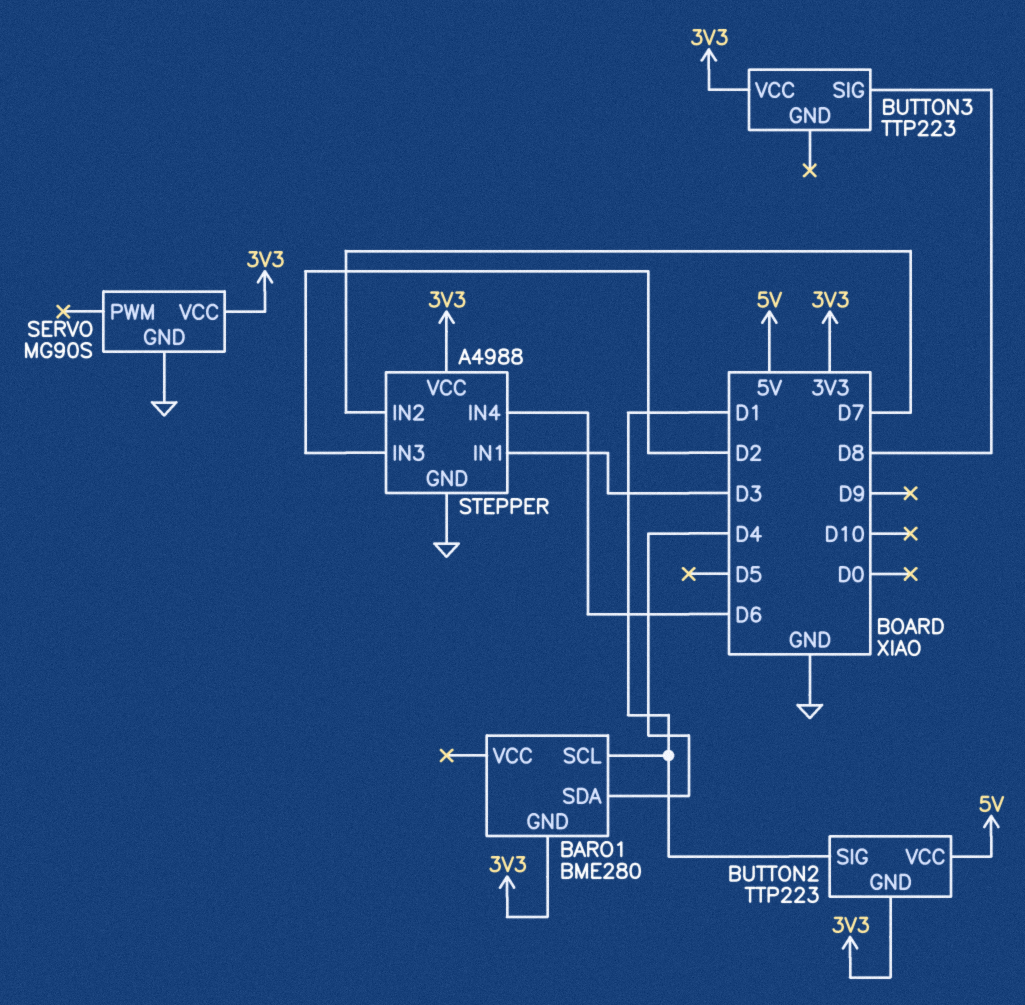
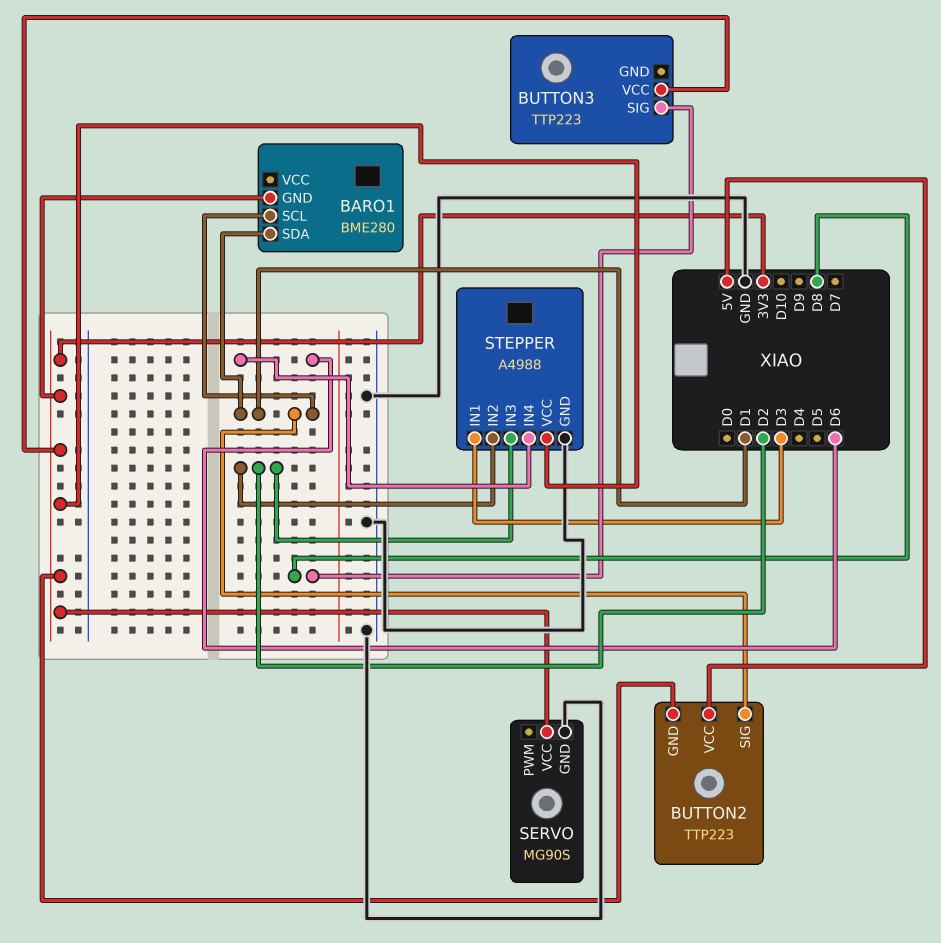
BARO1 pin SDA: D4 -> D1
STEPPER pin IN2: D7 -> D2

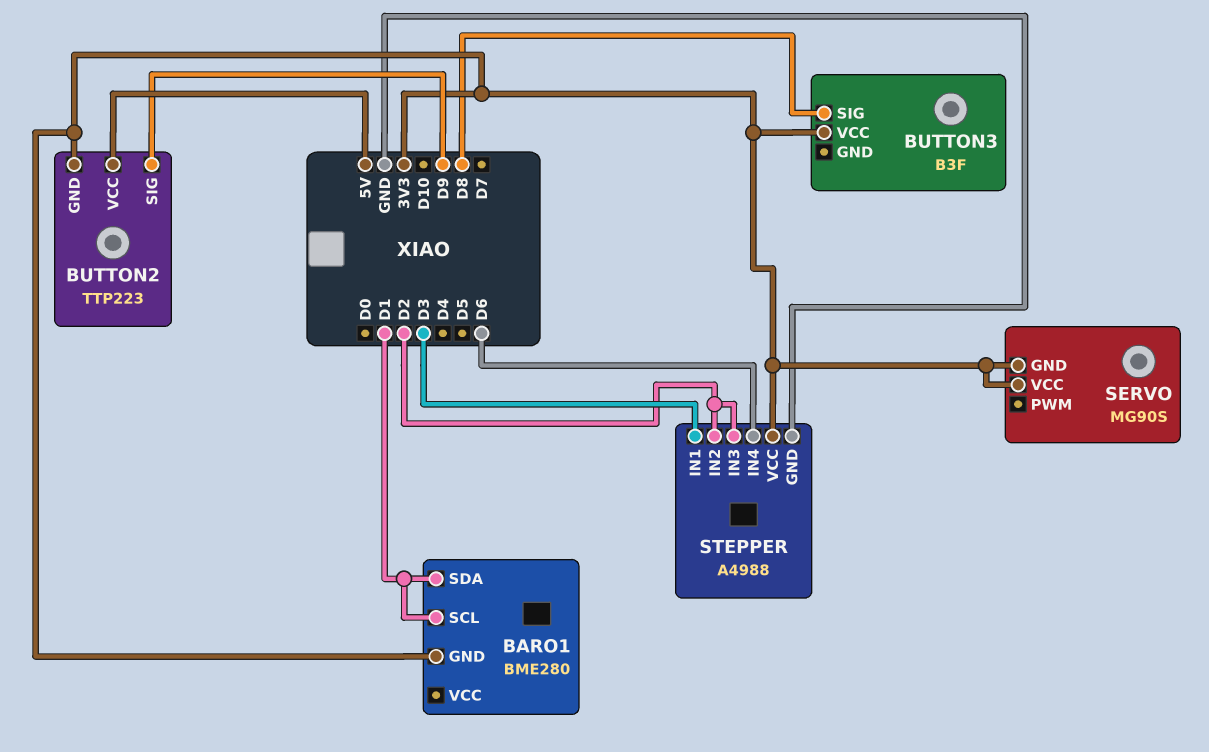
BUTTON2 pin SIG: D1 -> D9
BUTTON3: TTP223 -> B3F
SERVO pin GND: GND -> 3V3

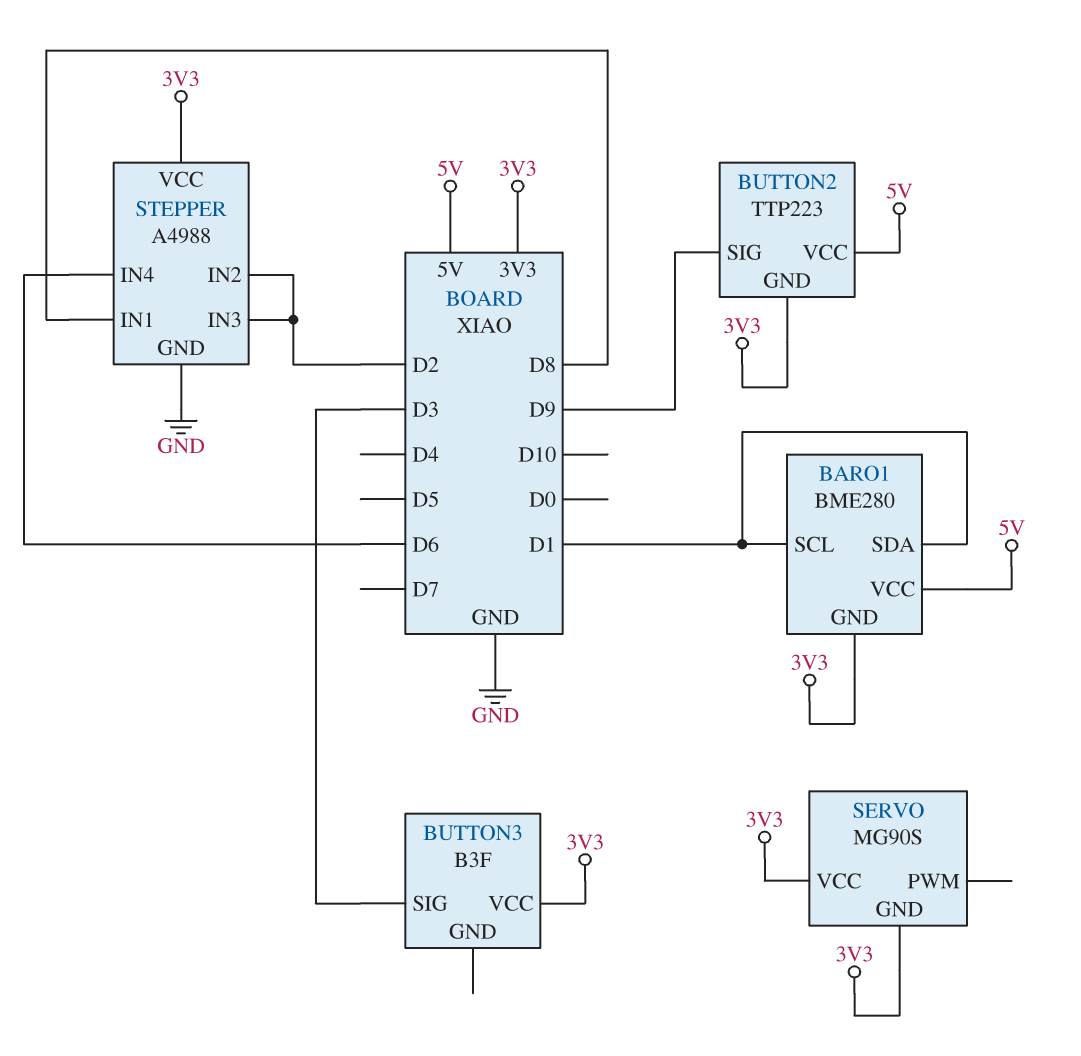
BARO1 pin VCC: none -> 5V
BUTTON3 pin SIG: D8 -> D3
STEPPER pin IN1: D3 -> D8

